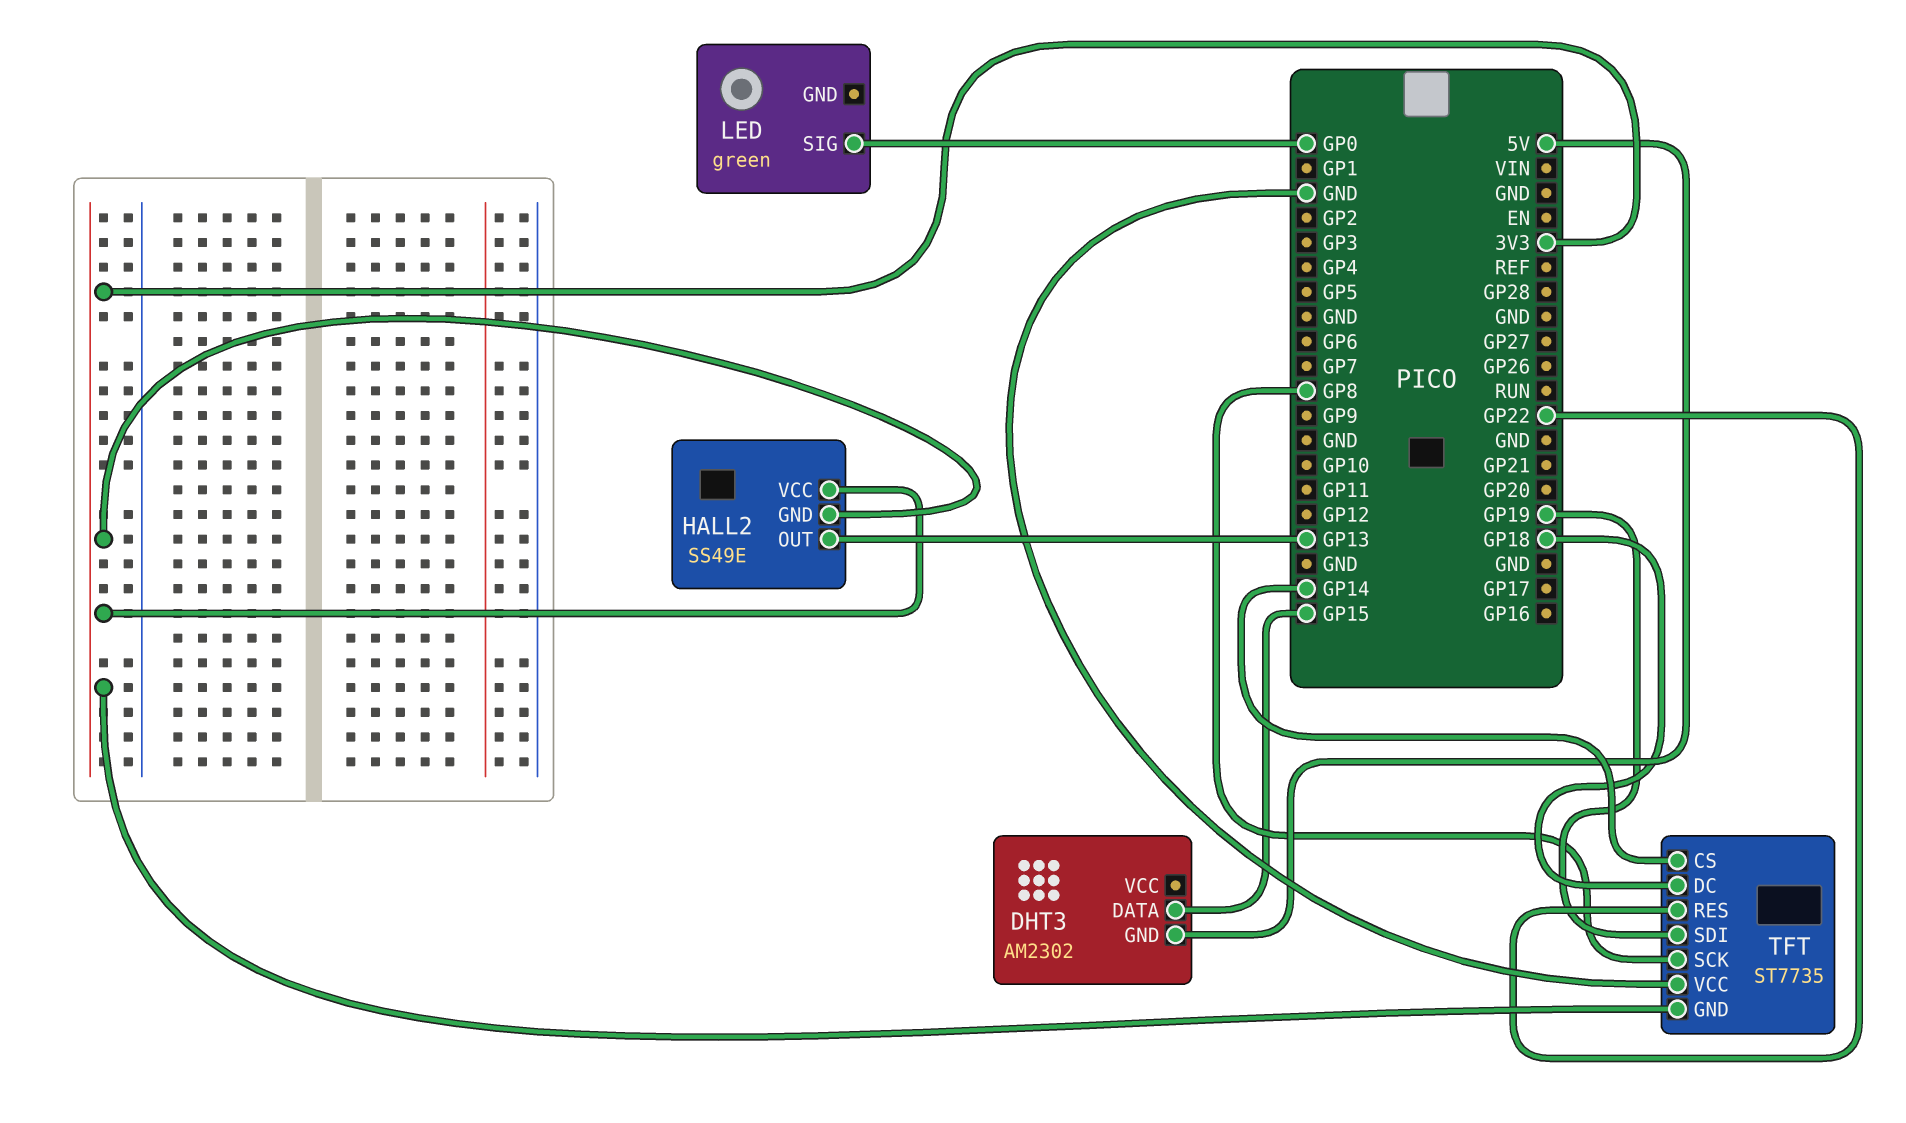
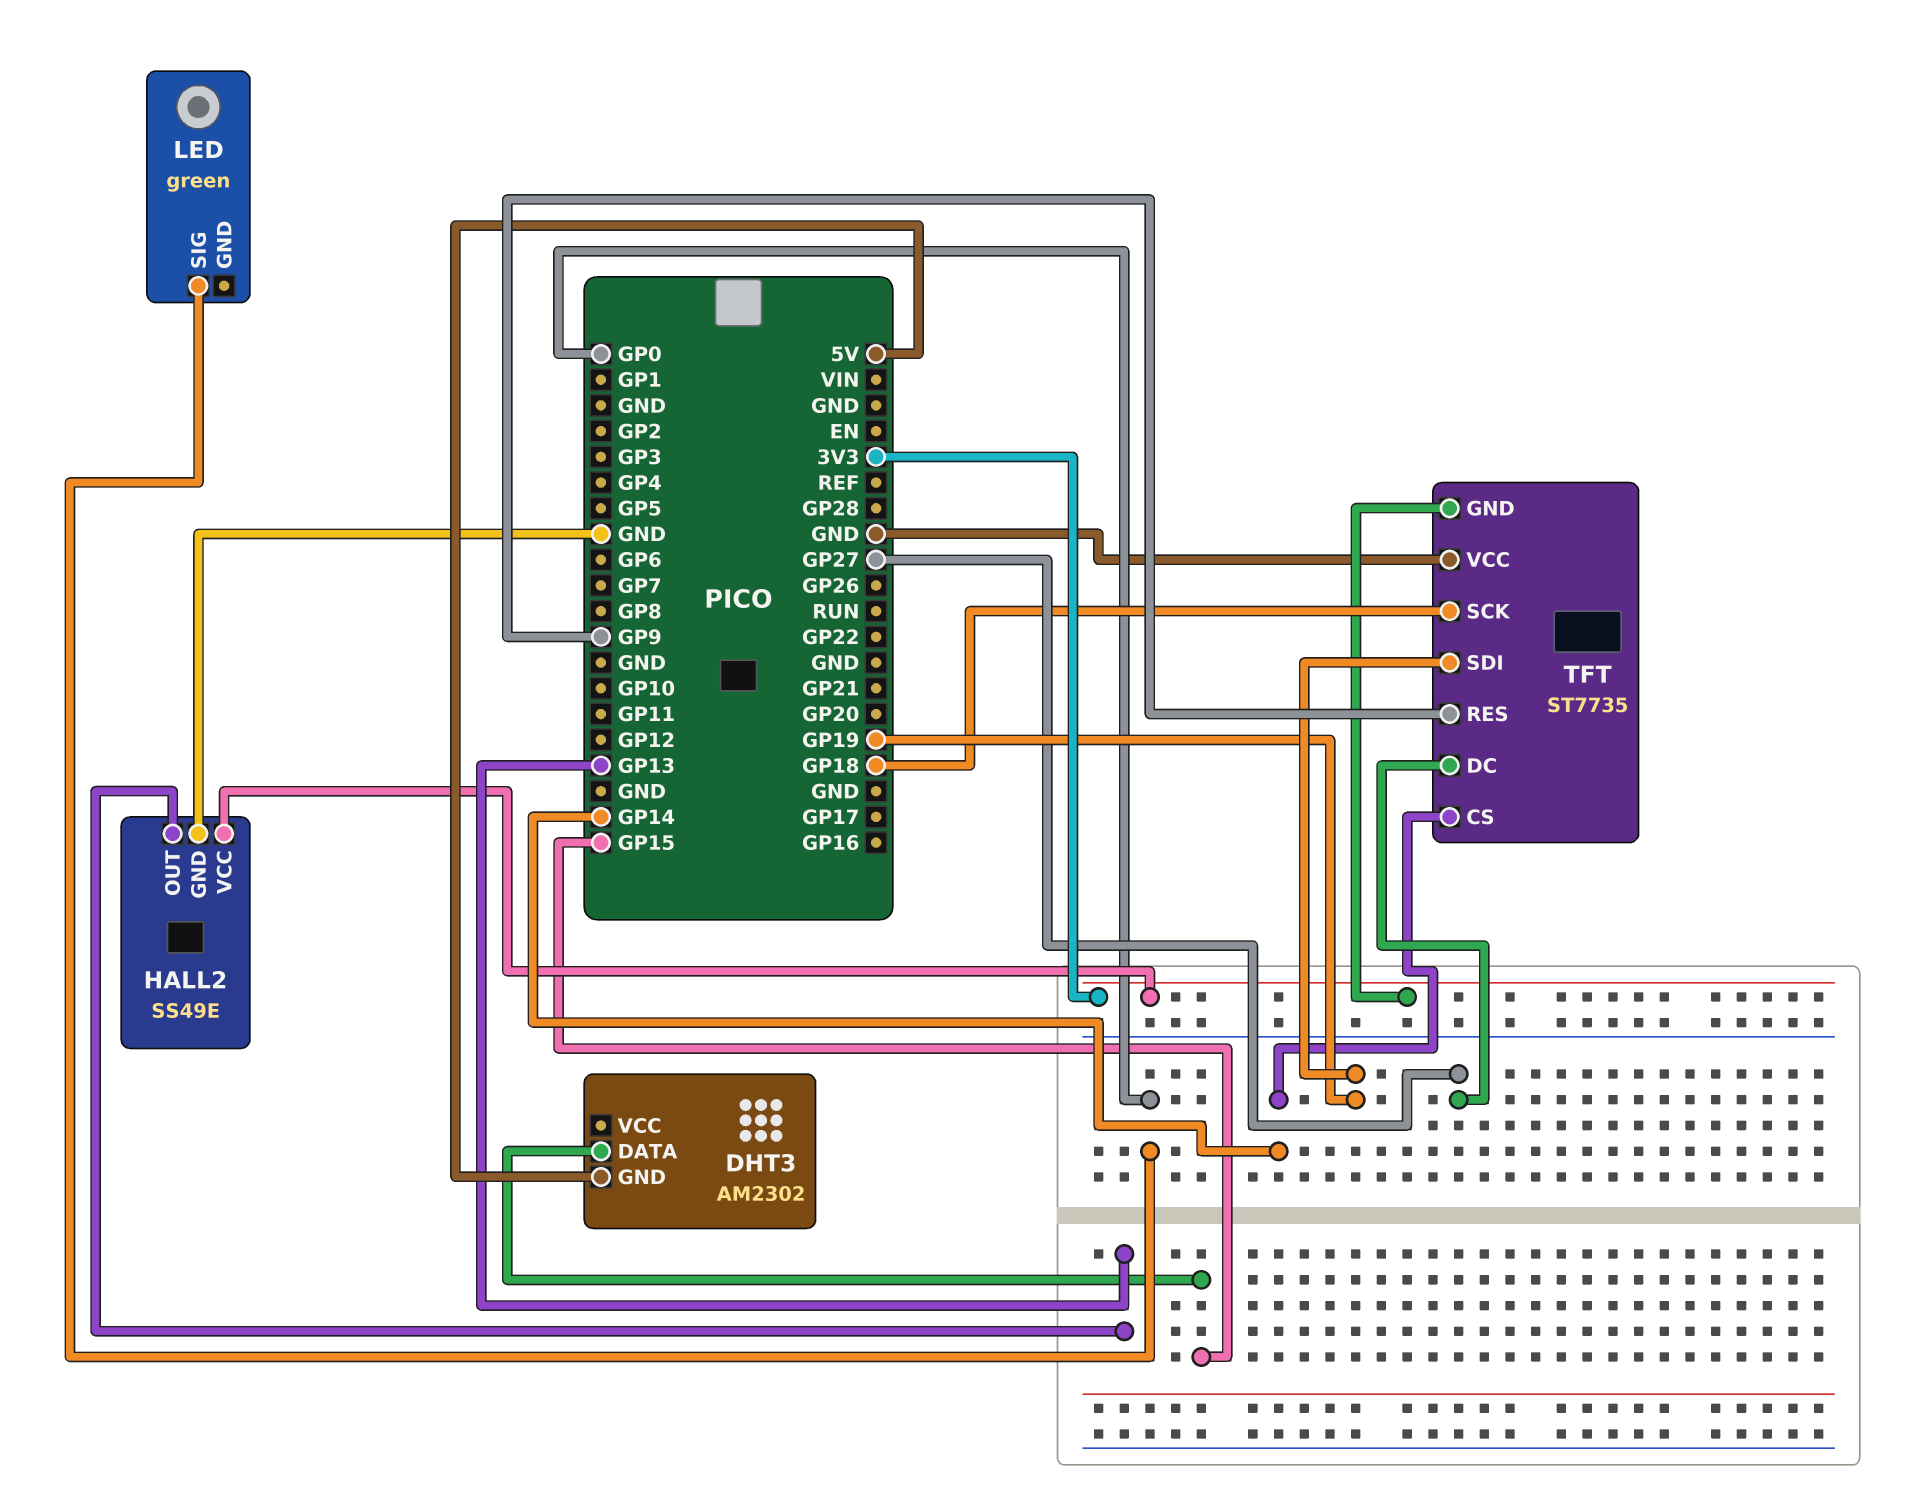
HALL2 pin GND: 3V3 -> GND
TFT pin DC: GP18 -> GP27
TFT pin RES: GP22 -> GP9
TFT pin SCK: GP8 -> GP18

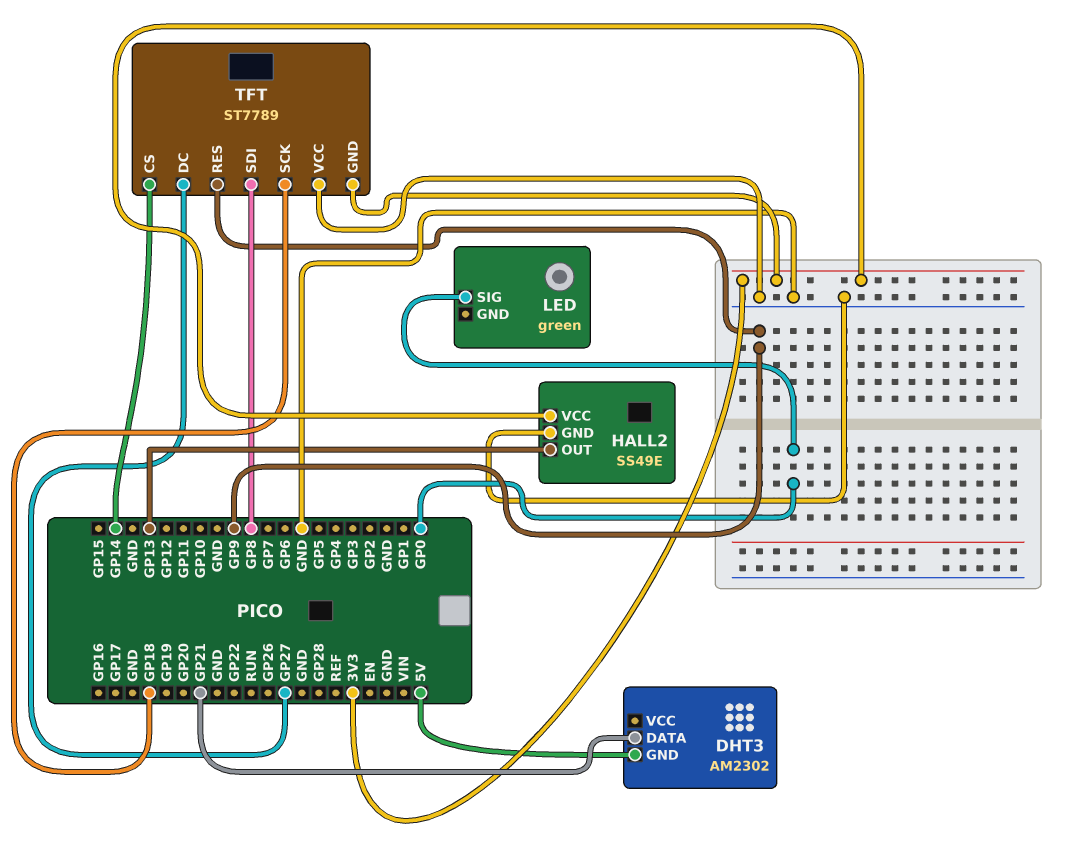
DHT3 pin DATA: GP15 -> GP21
TFT: ST7735 -> ST7789
TFT pin SDI: GP19 -> GP8

